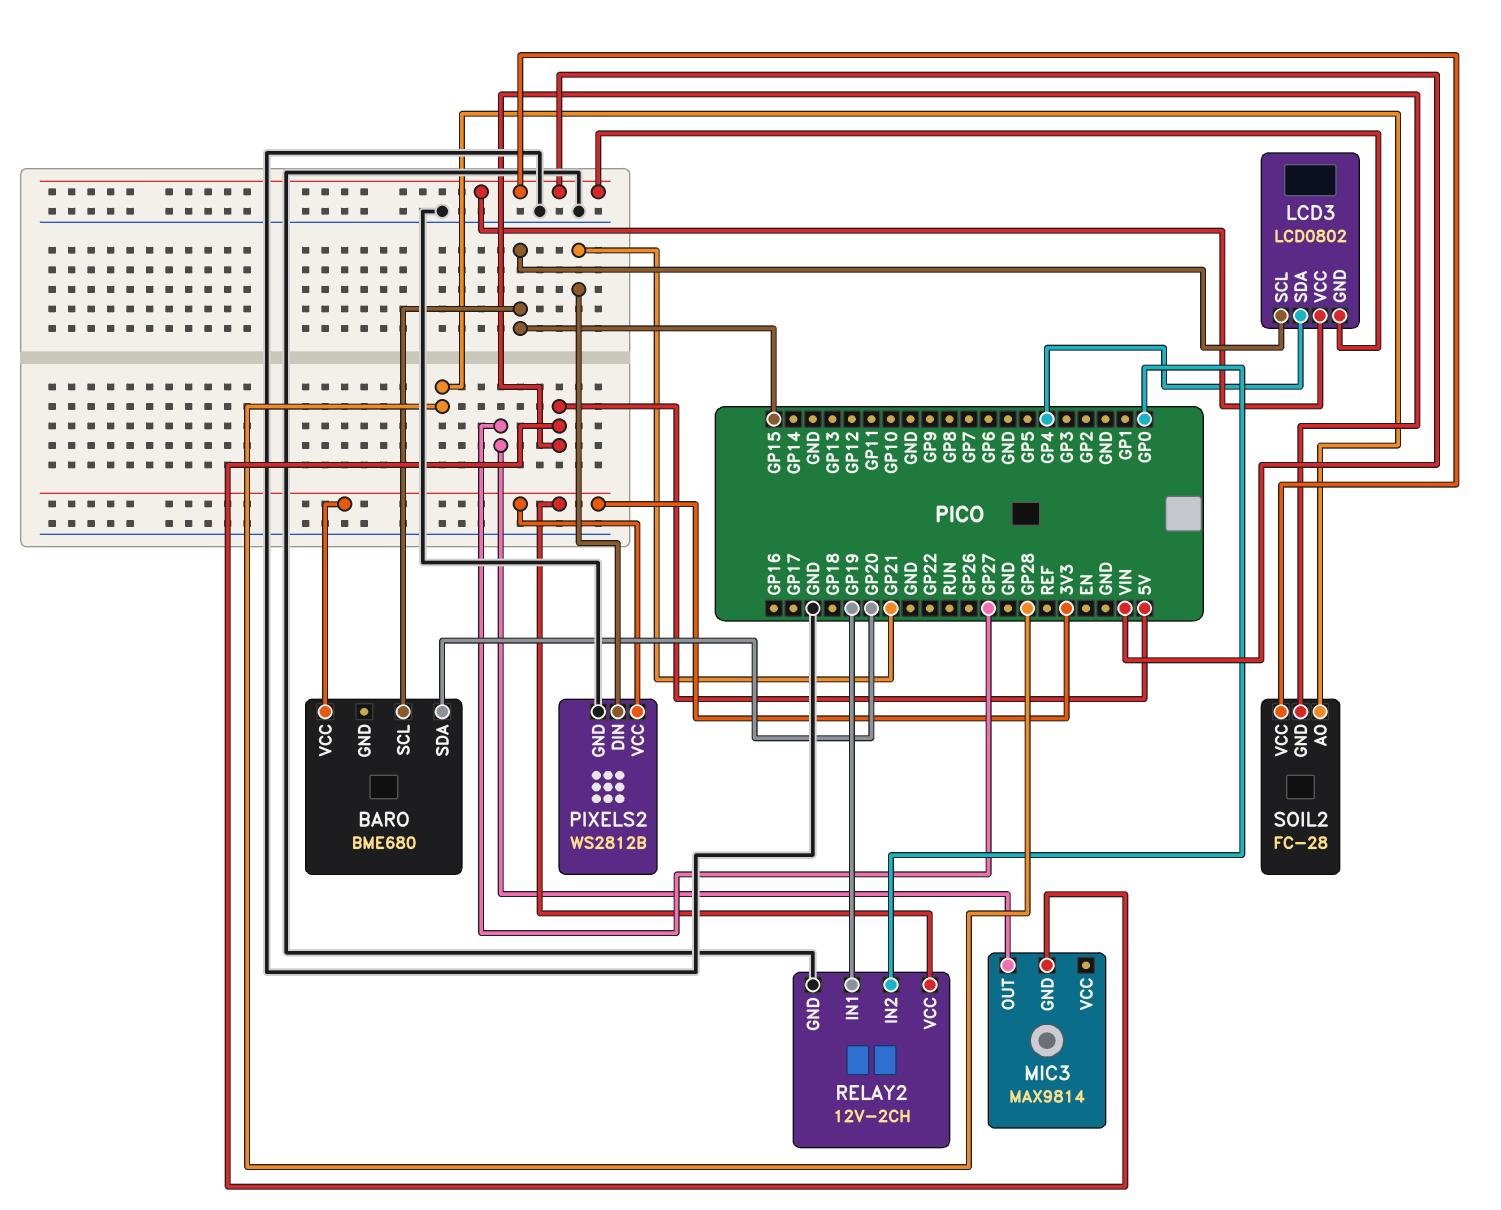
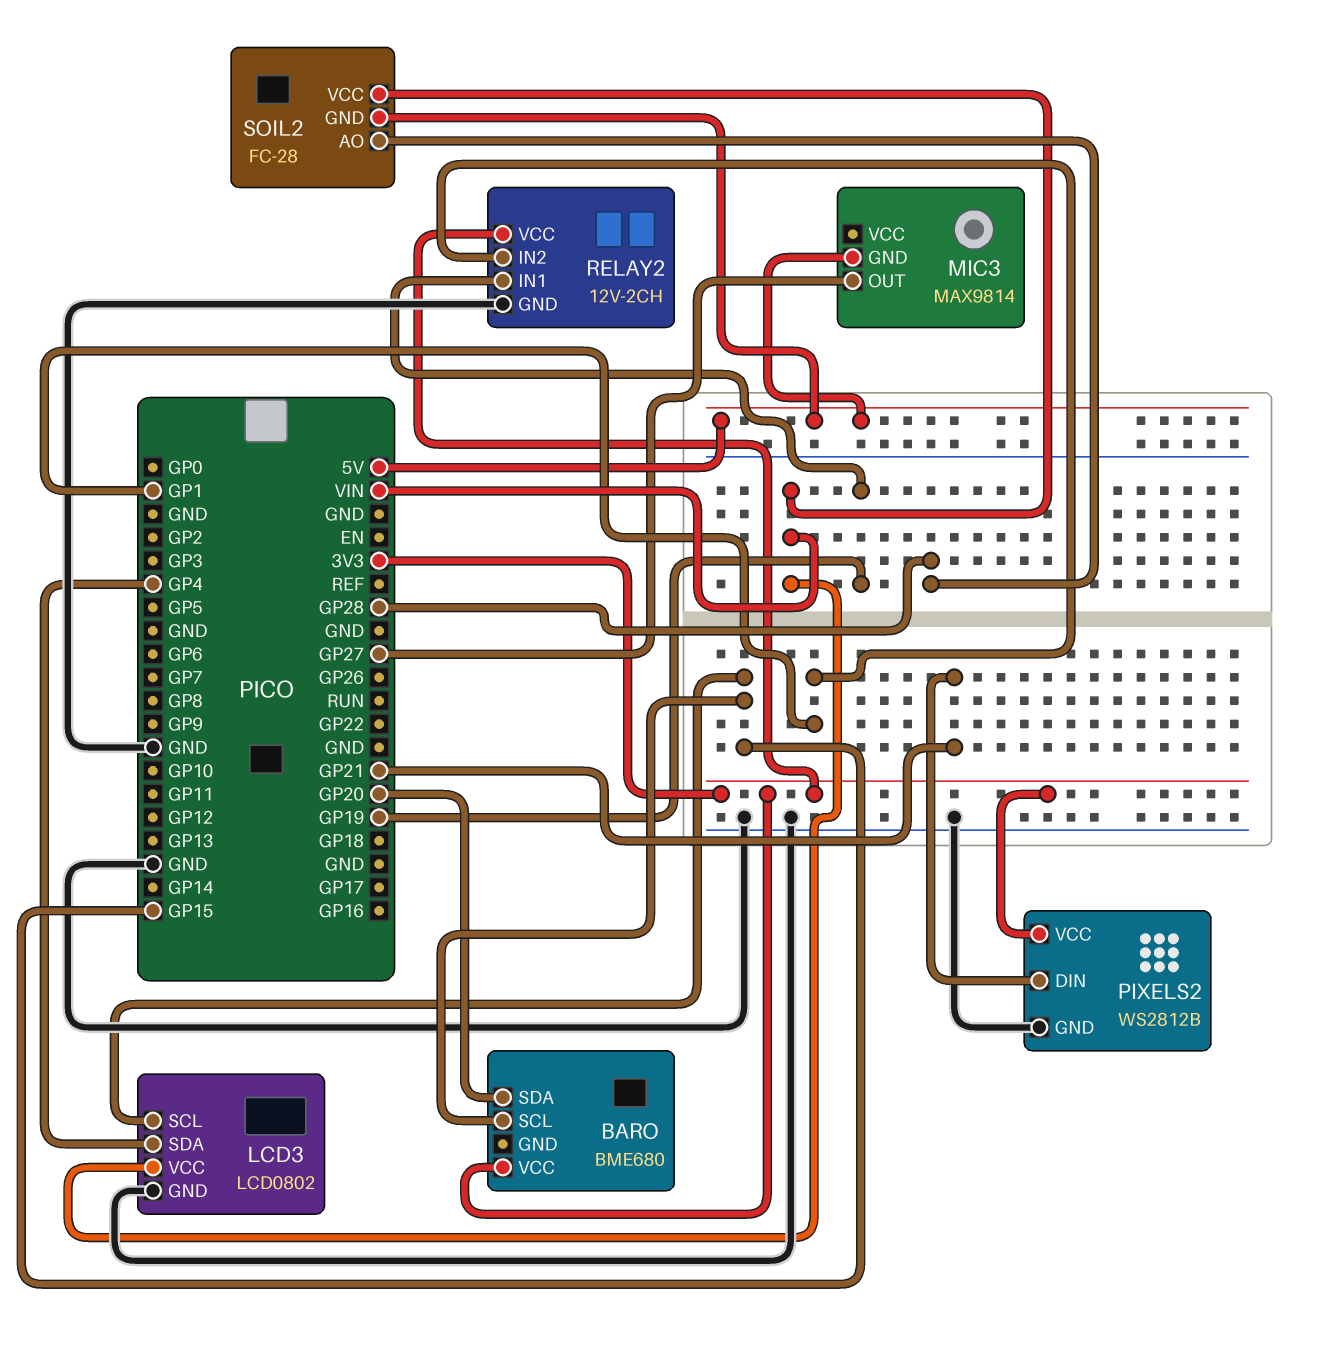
LCD3 pin GND: VIN -> GND
RELAY2 pin IN2: GP0 -> GP1

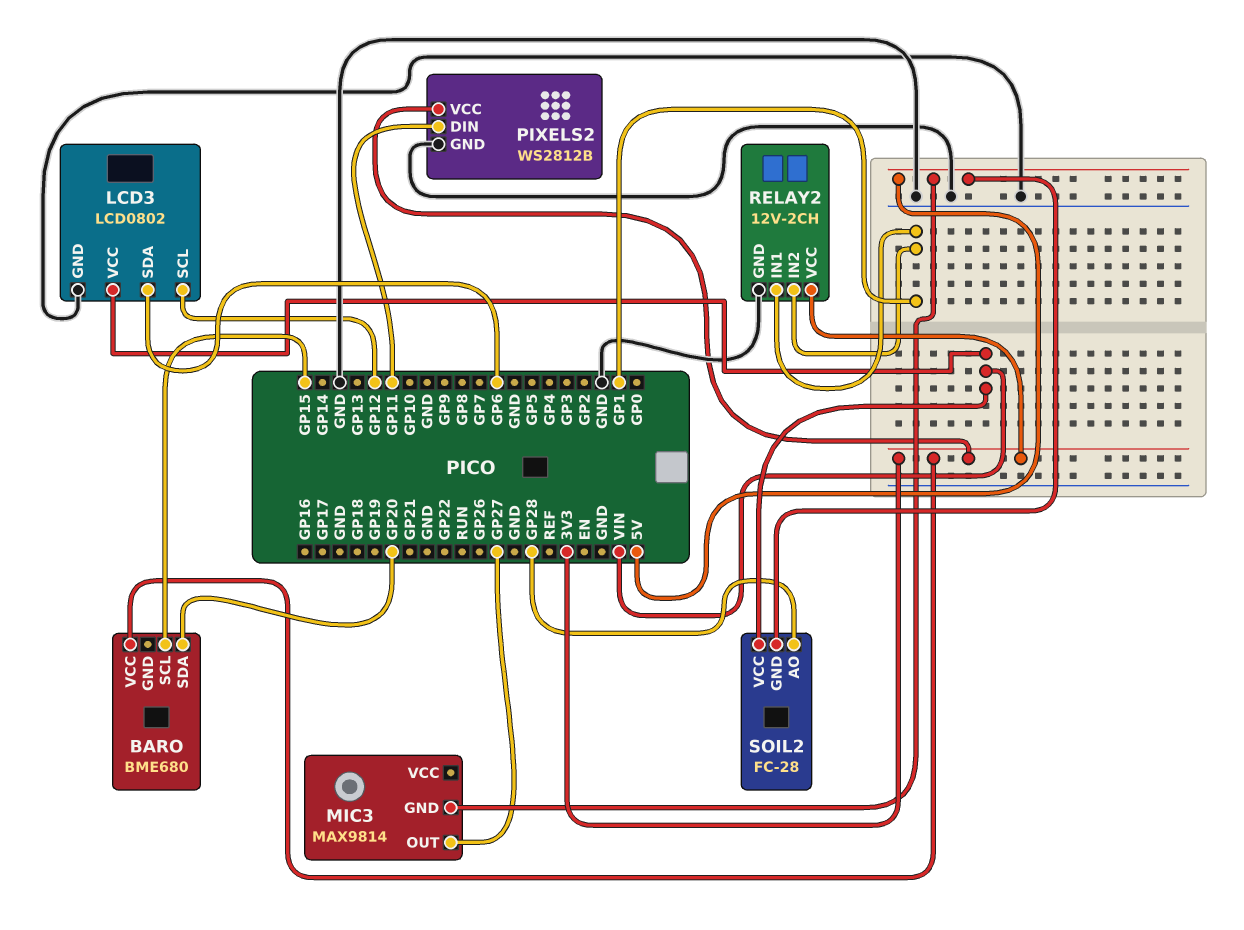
LCD3 pin SCL: GP15 -> GP12
LCD3 pin SDA: GP4 -> GP6
PIXELS2 pin DIN: GP21 -> GP11
RELAY2 pin IN1: GP19 -> GP1

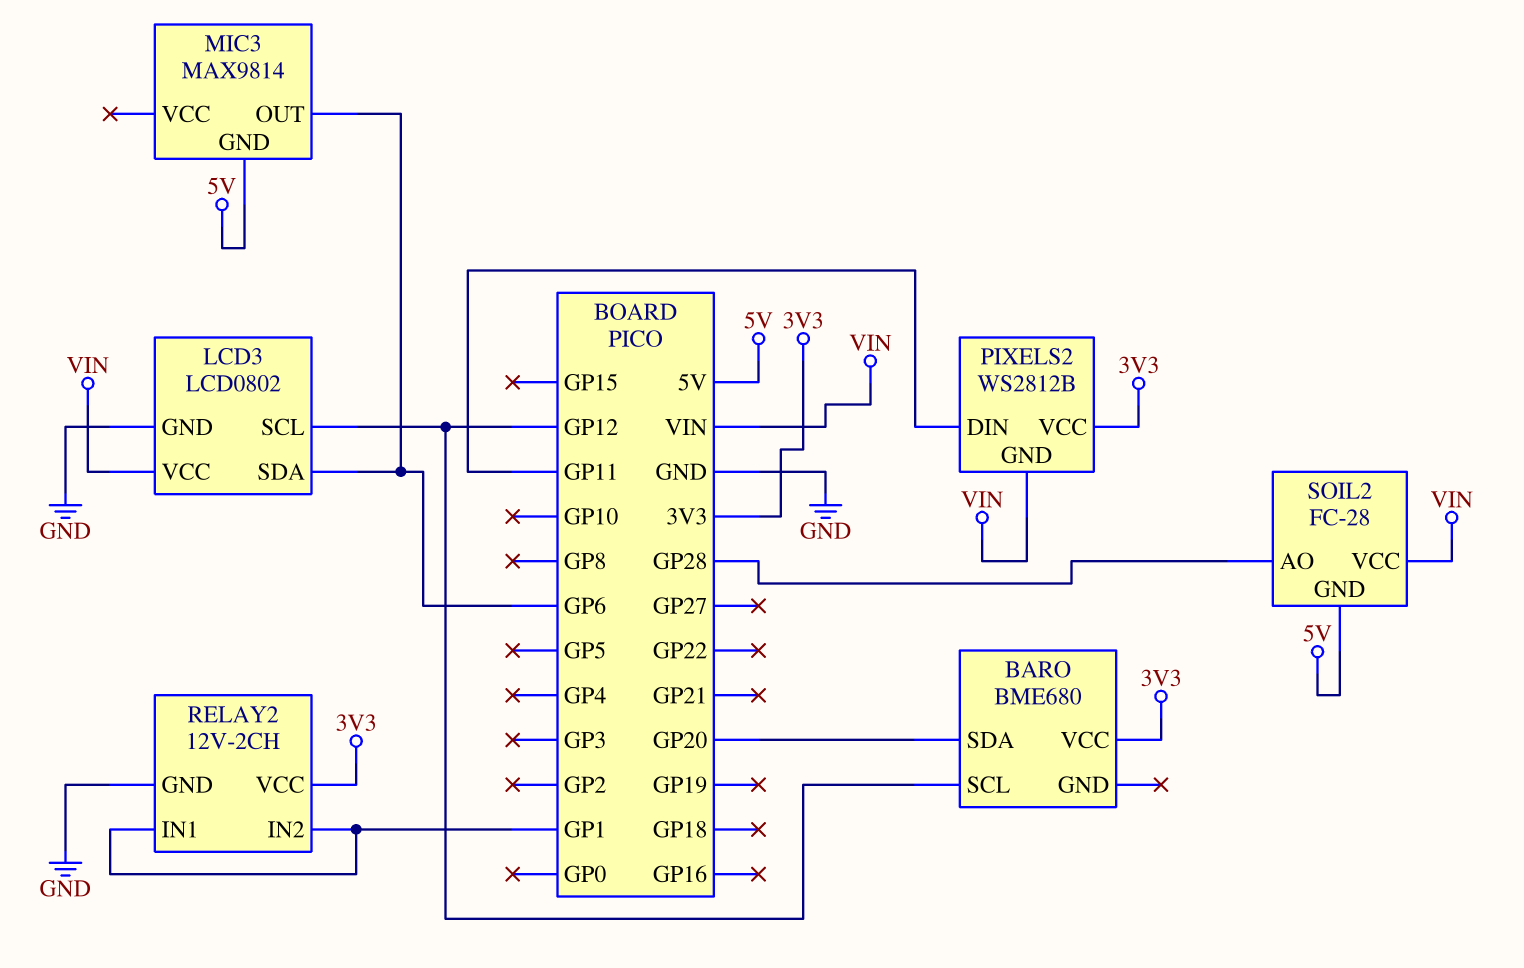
BARO pin SCL: GP15 -> GP12
MIC3 pin OUT: GP27 -> GP6
PIXELS2 pin GND: GND -> VIN

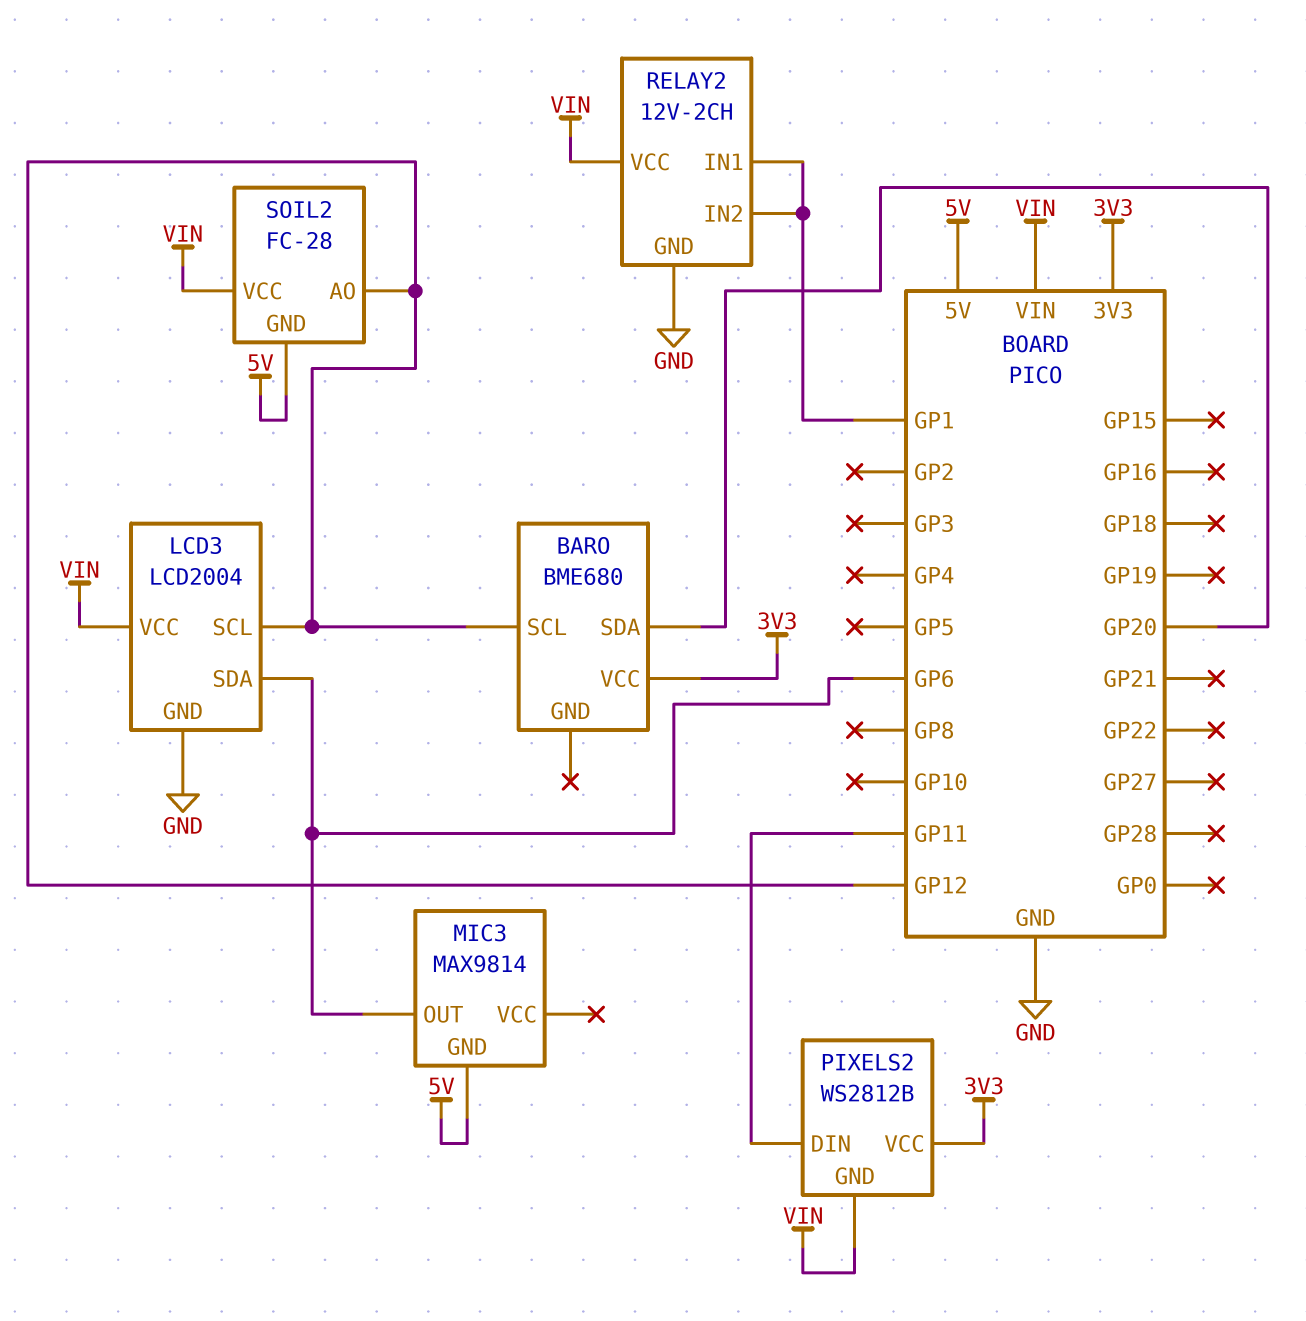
LCD3: LCD0802 -> LCD2004
RELAY2 pin VCC: 3V3 -> VIN
SOIL2 pin AO: GP28 -> GP12

